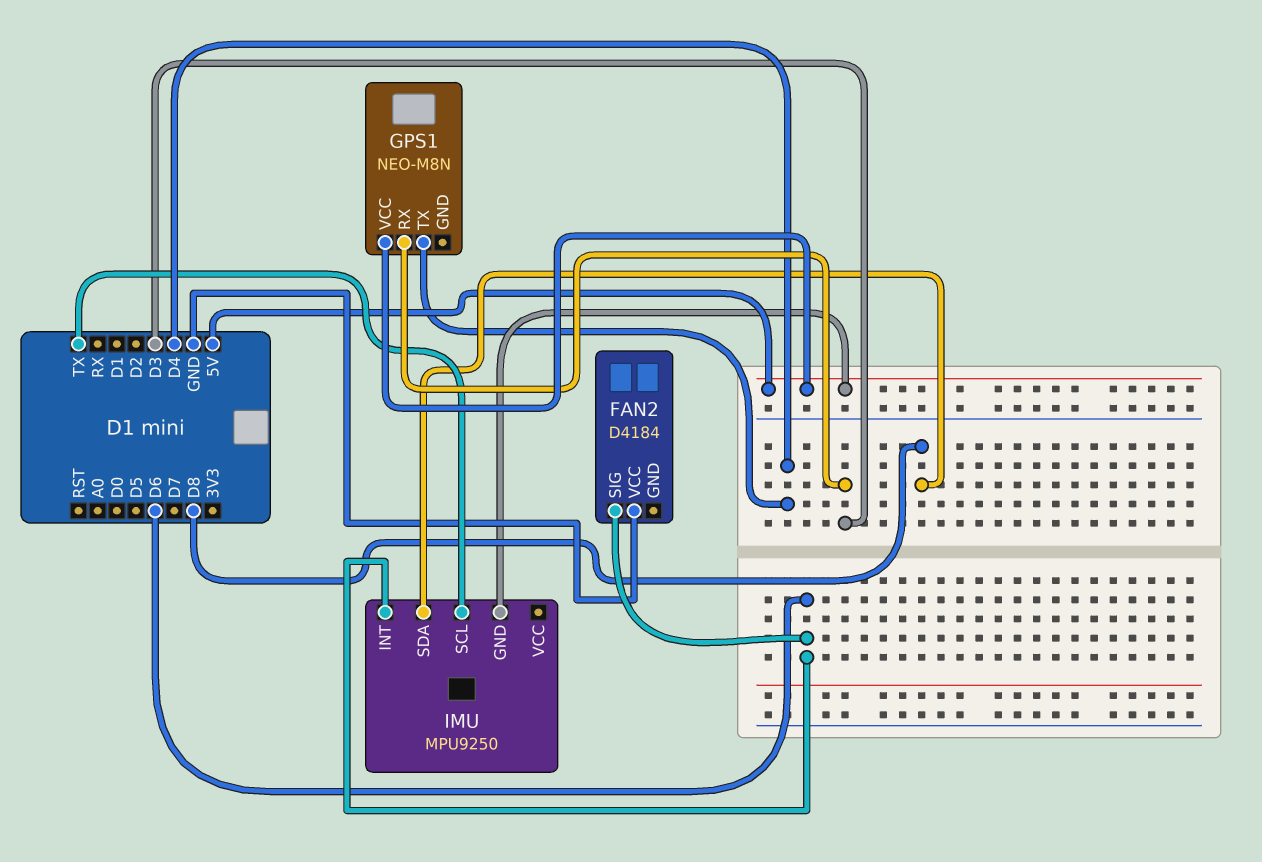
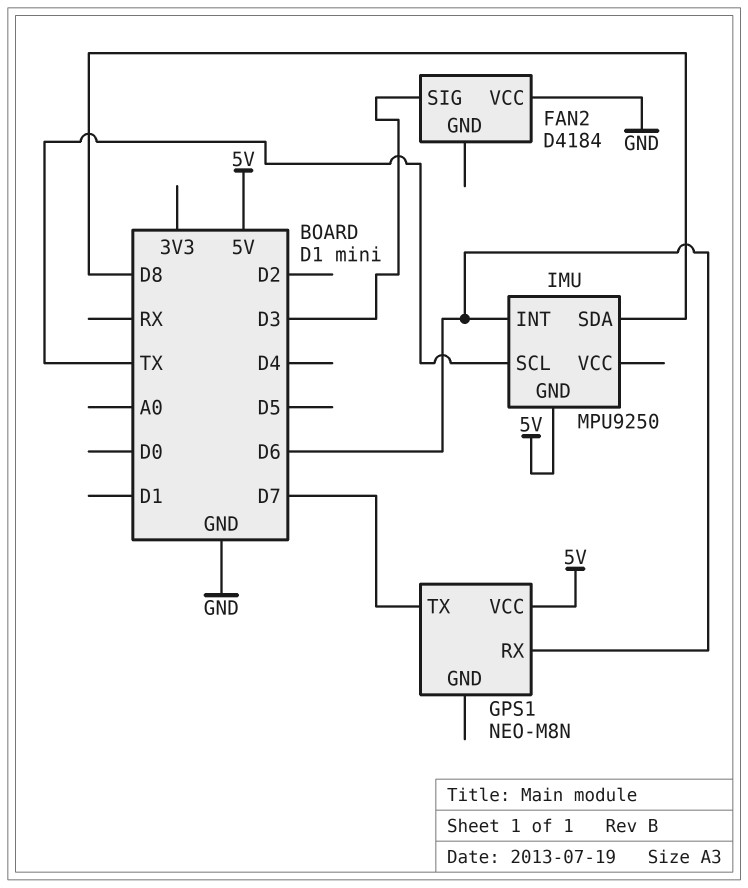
FAN2 pin SIG: D6 -> D3
GPS1 pin RX: D3 -> D6
GPS1 pin TX: D4 -> D7

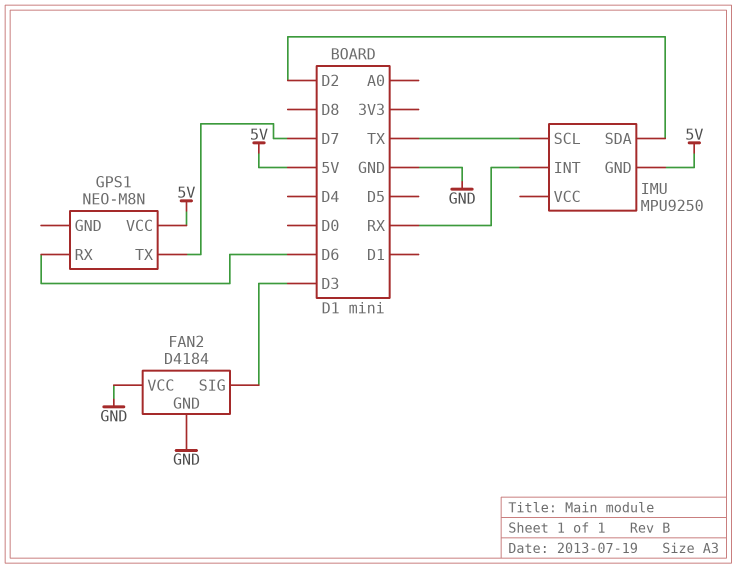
FAN2 pin GND: none -> GND
IMU pin INT: D6 -> RX
IMU pin SDA: D8 -> D2

